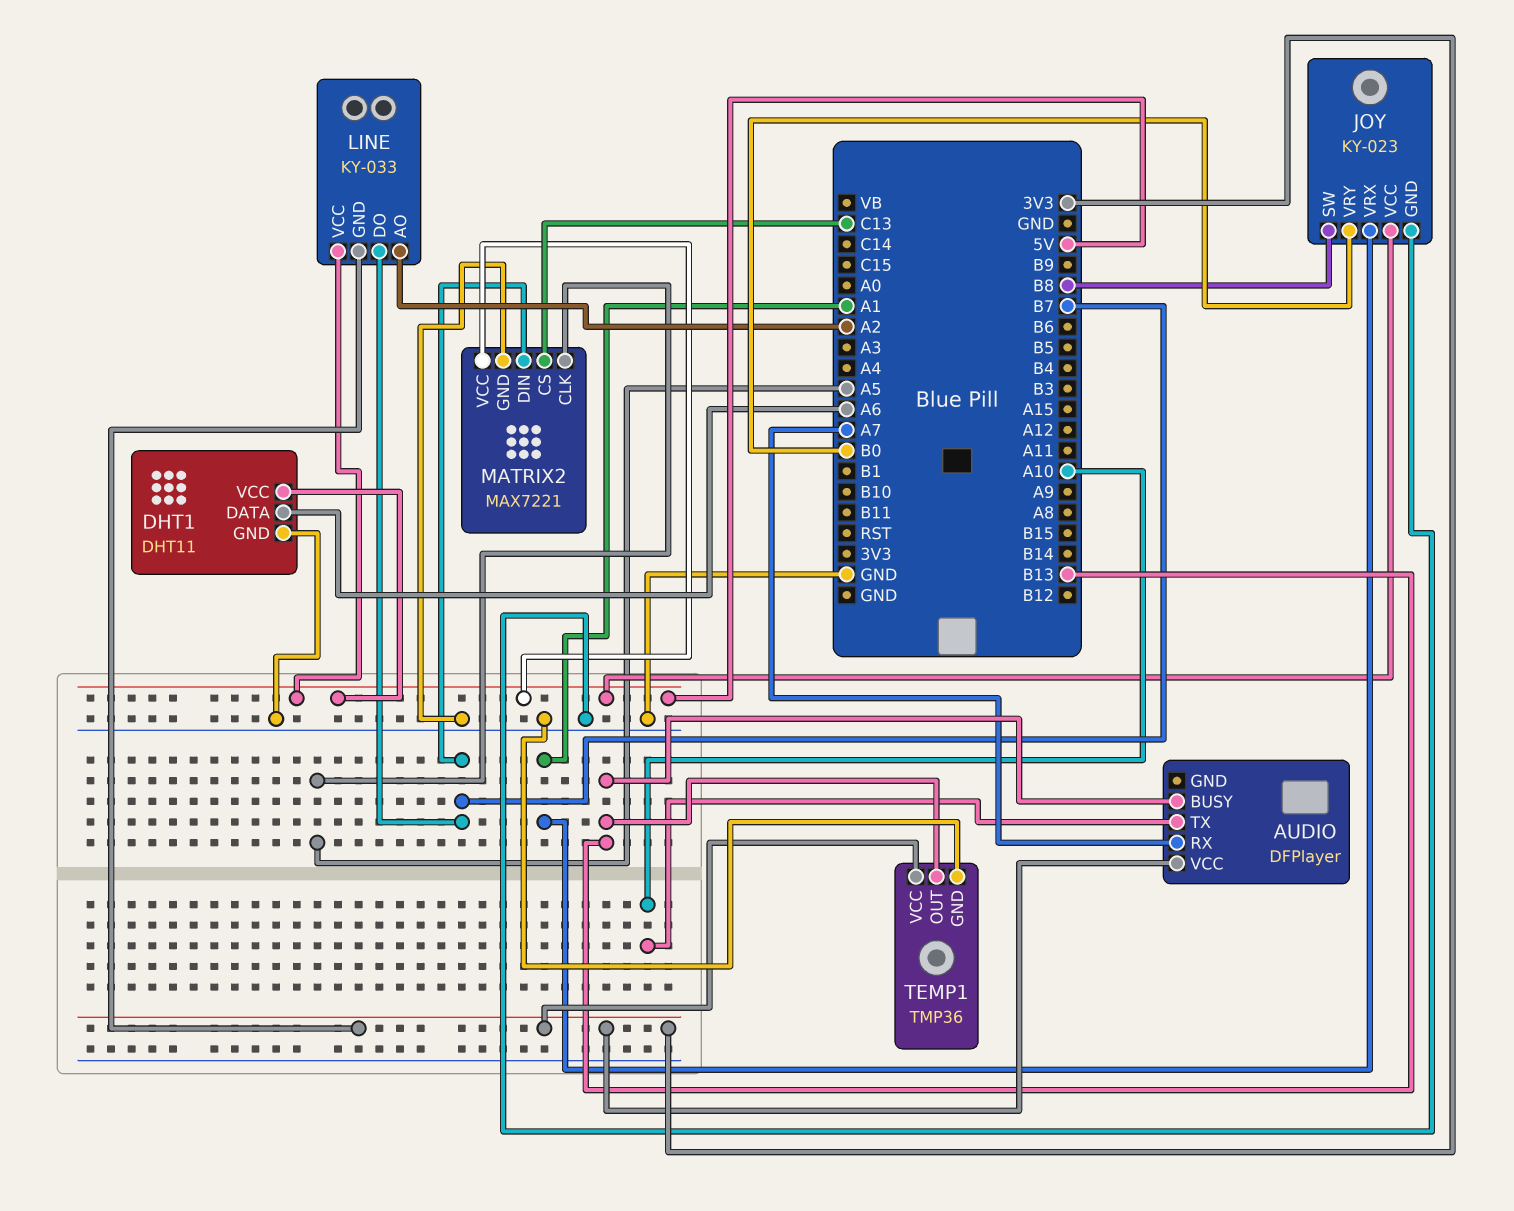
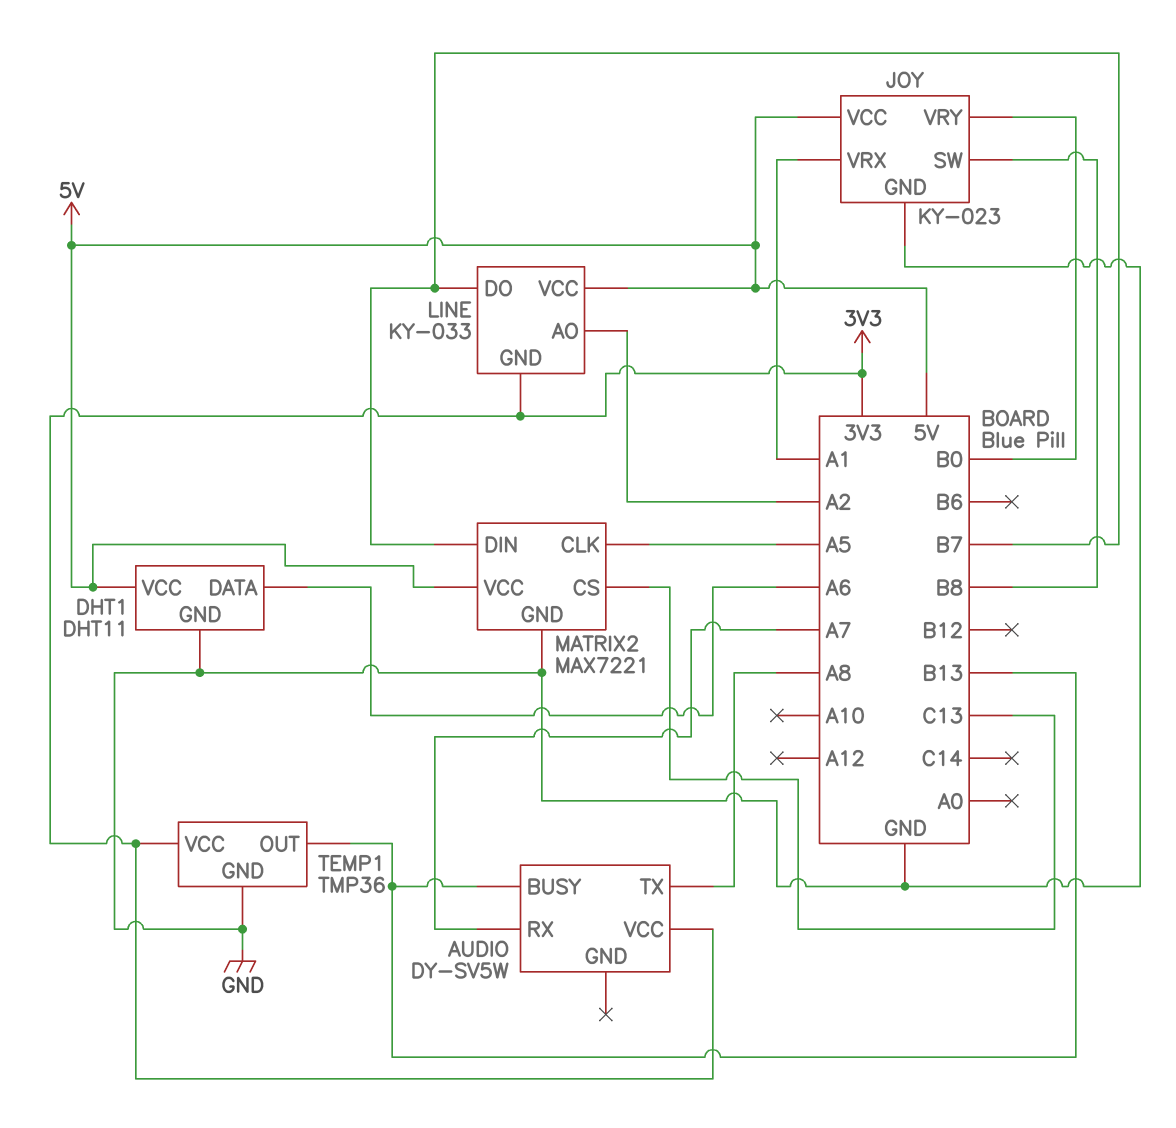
AUDIO: DFPlayer -> DY-SV5W
AUDIO pin TX: A10 -> A8

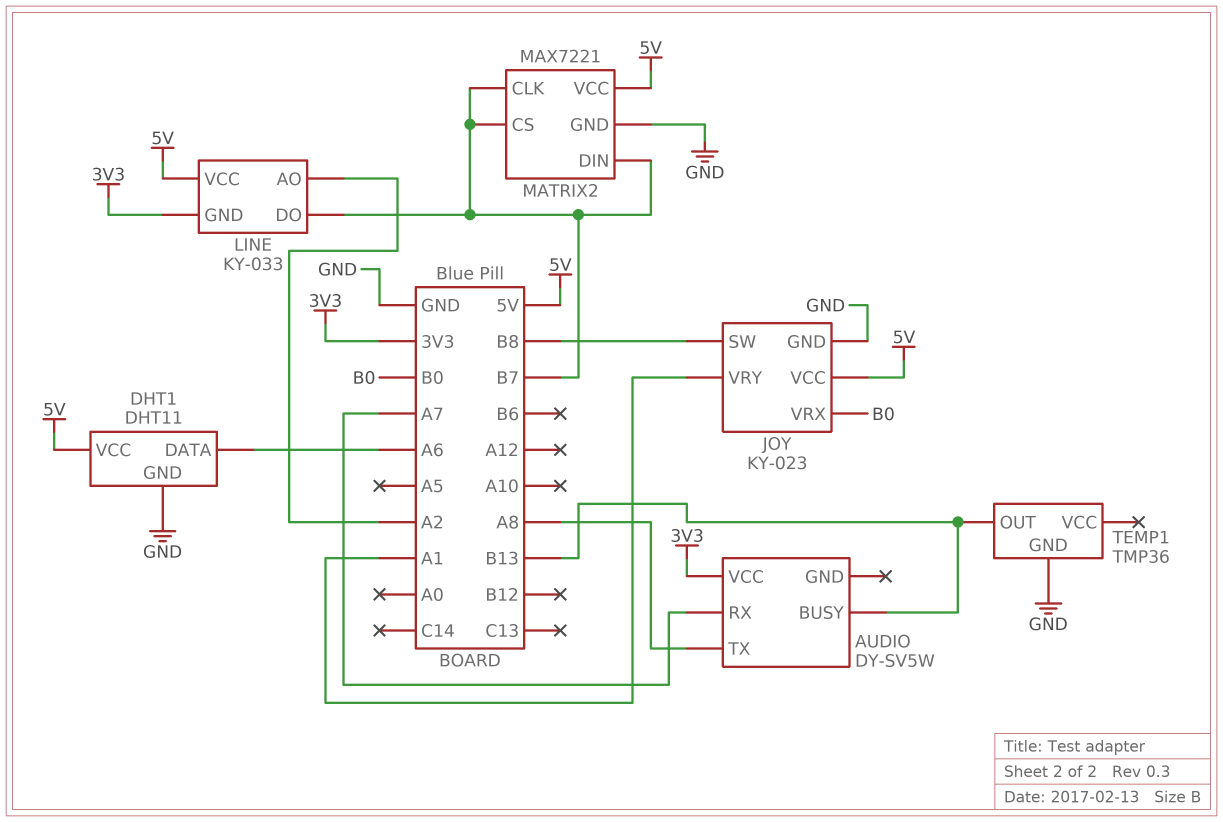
JOY pin VRX: A1 -> B0
JOY pin VRY: B0 -> A1
MATRIX2 pin CLK: A5 -> B7
MATRIX2 pin CS: C13 -> B7
TEMP1 pin VCC: 3V3 -> none

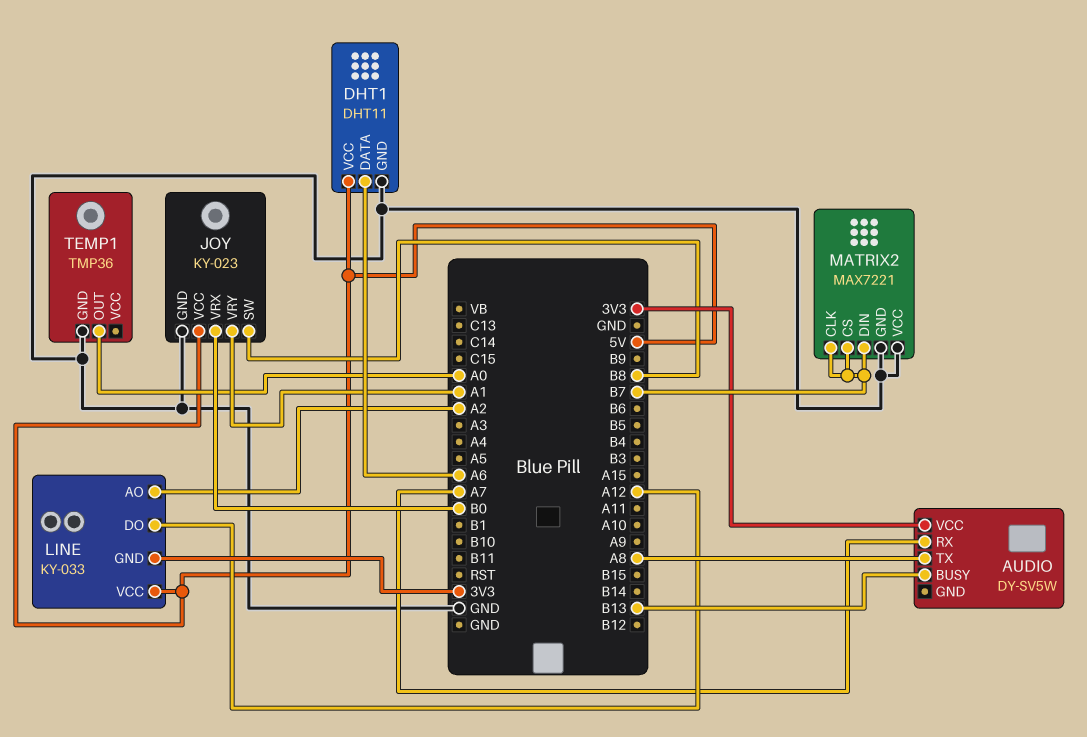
LINE pin DO: B7 -> A12
MATRIX2 pin VCC: 5V -> GND
TEMP1 pin OUT: B13 -> A0

